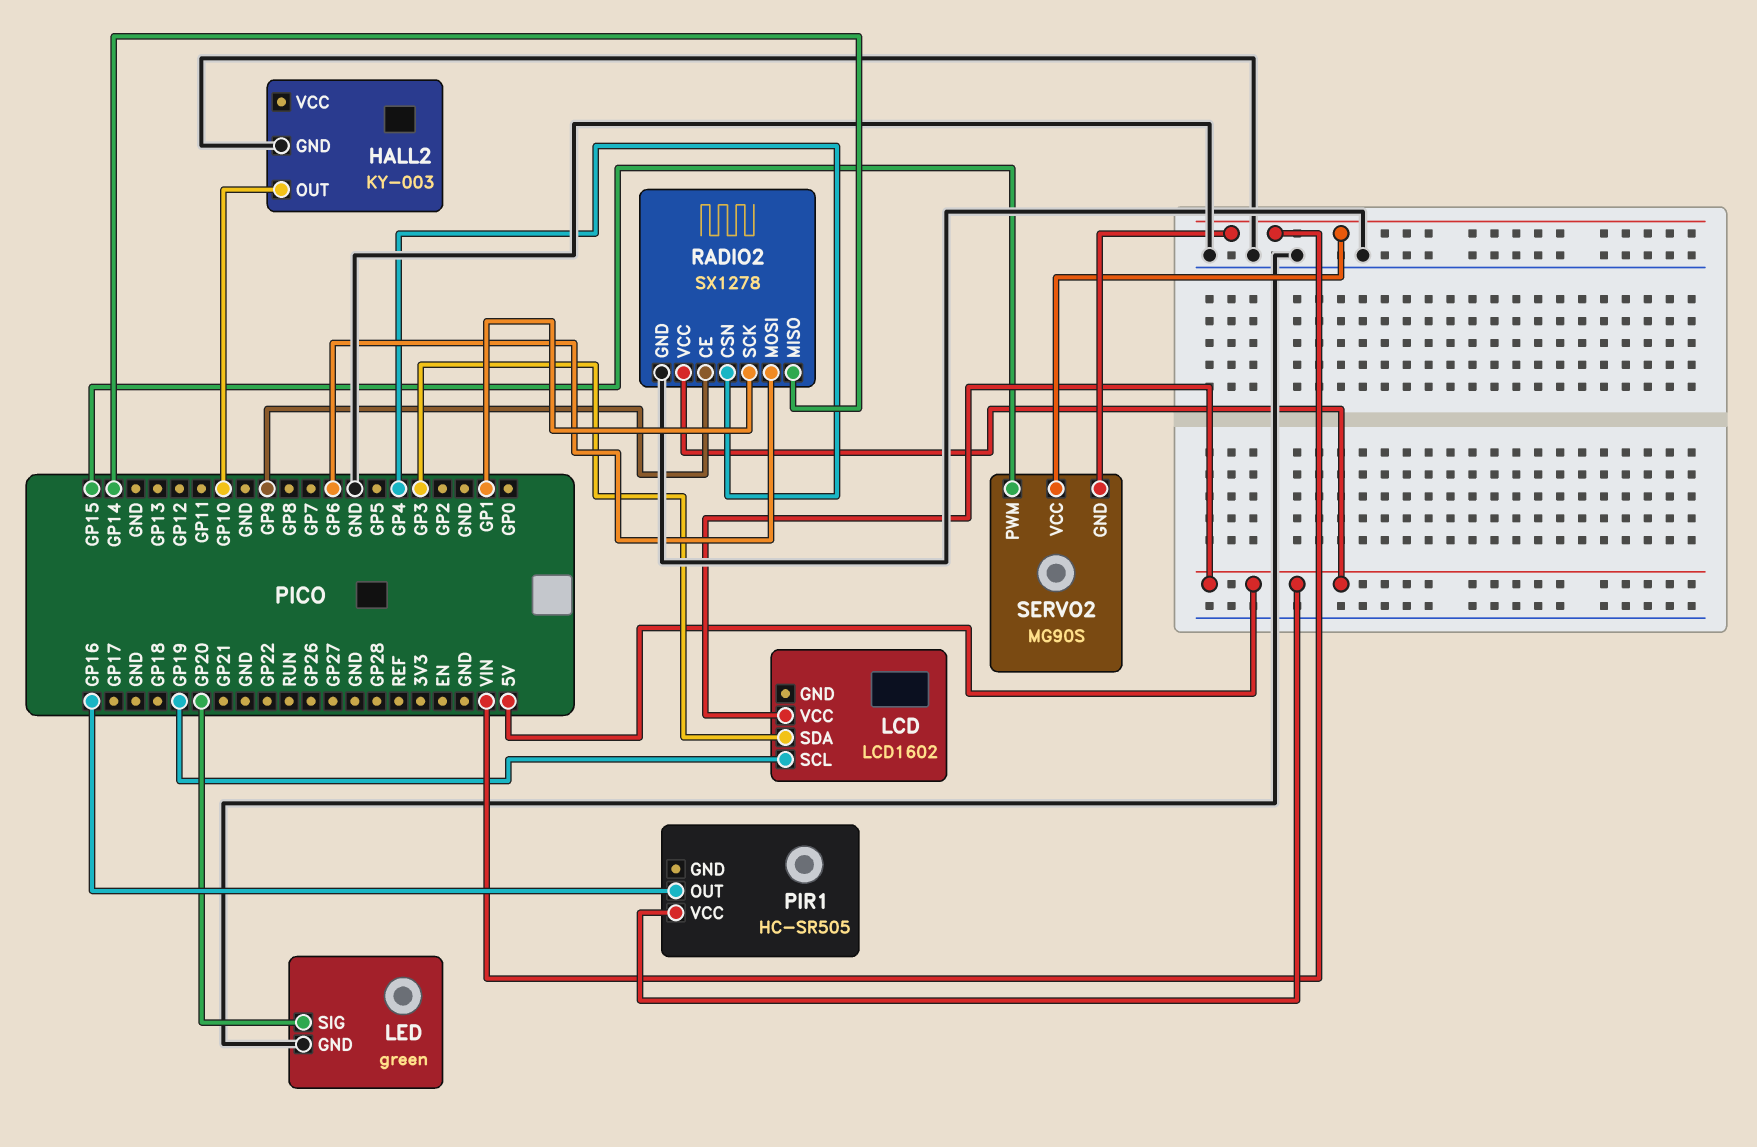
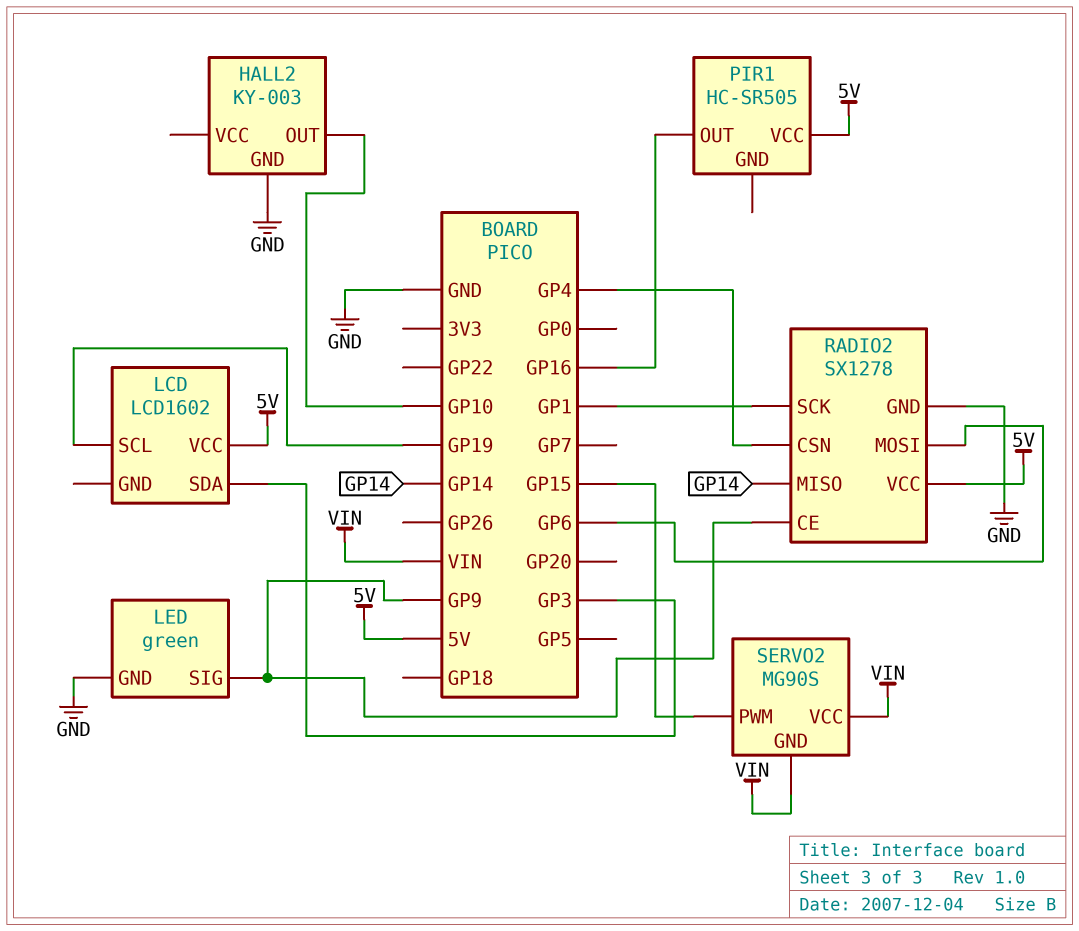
LED pin SIG: GP20 -> GP9

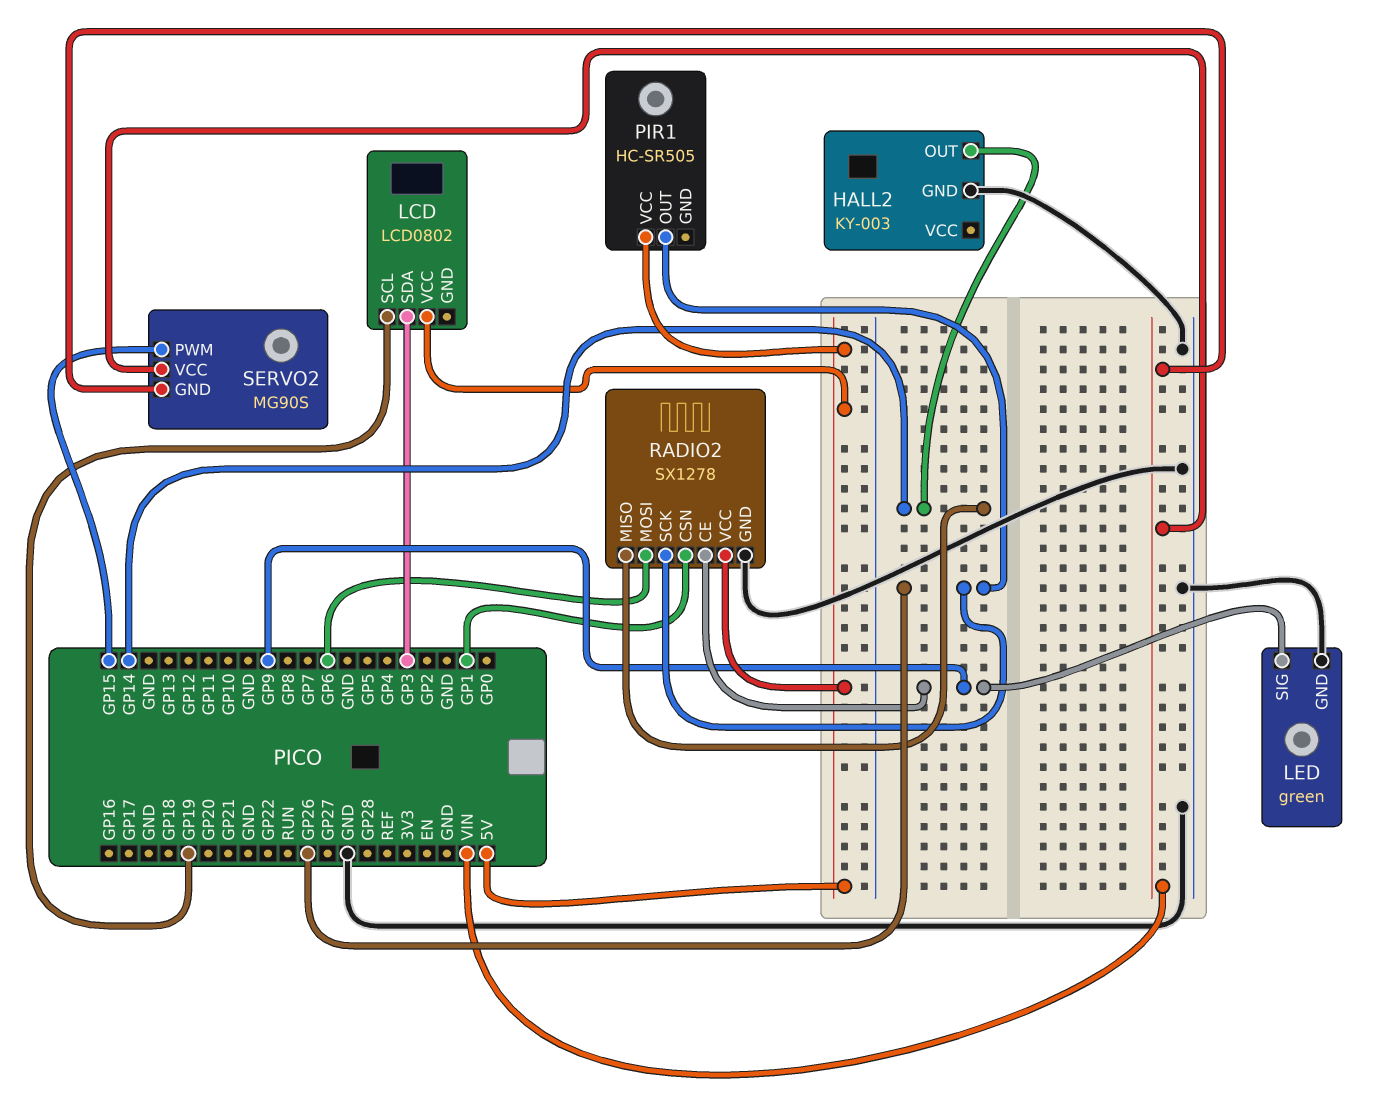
HALL2 pin OUT: GP10 -> GP14
LCD: LCD1602 -> LCD0802
PIR1 pin OUT: GP16 -> GP26
RADIO2 pin CSN: GP4 -> GP1
RADIO2 pin SCK: GP1 -> GP26

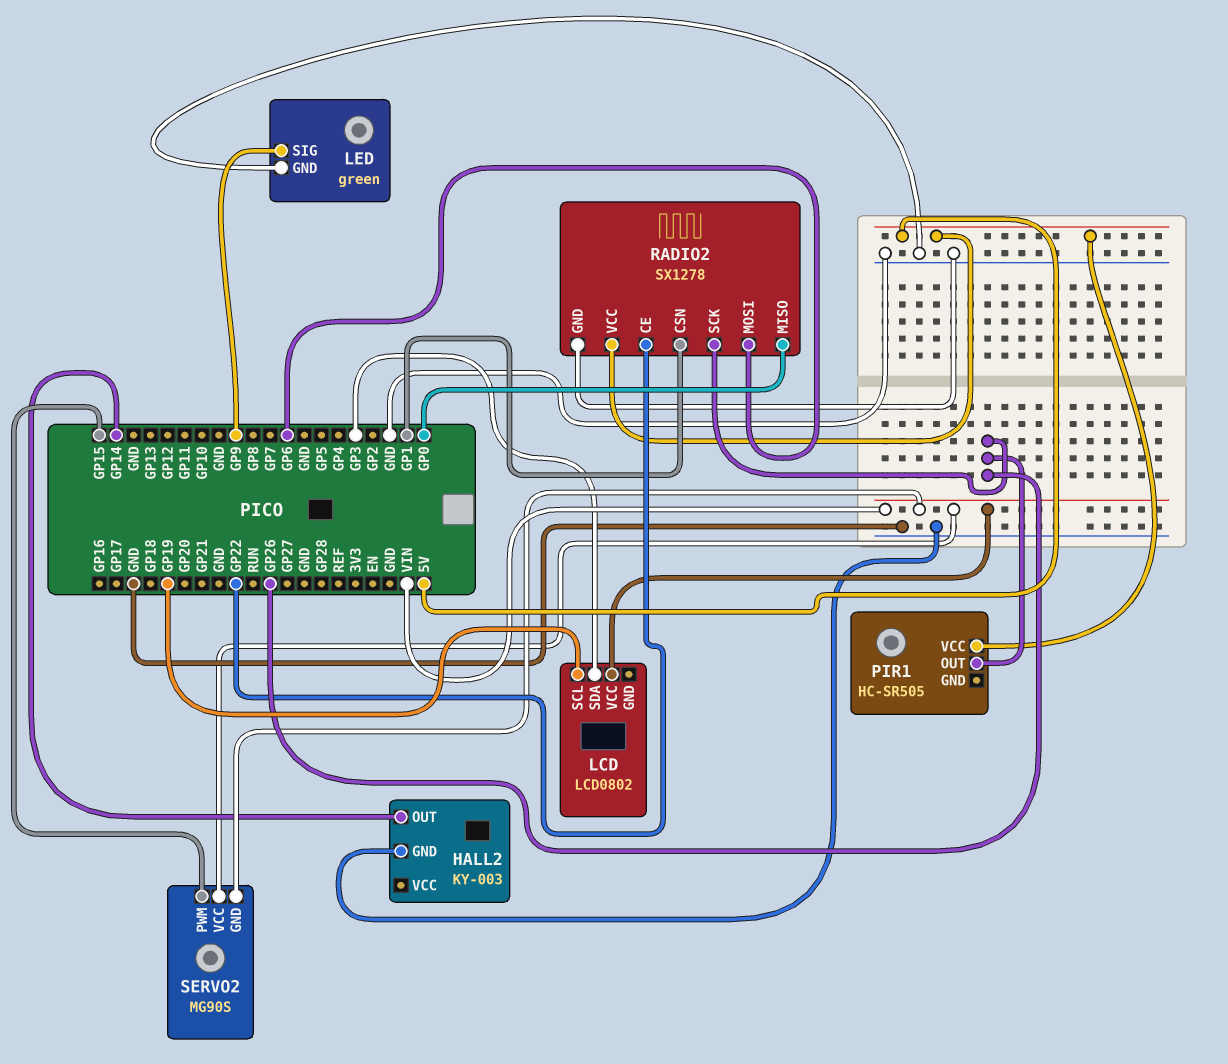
LCD pin VCC: 5V -> VIN
RADIO2 pin CE: GP9 -> GP22
RADIO2 pin MISO: GP14 -> GP0

